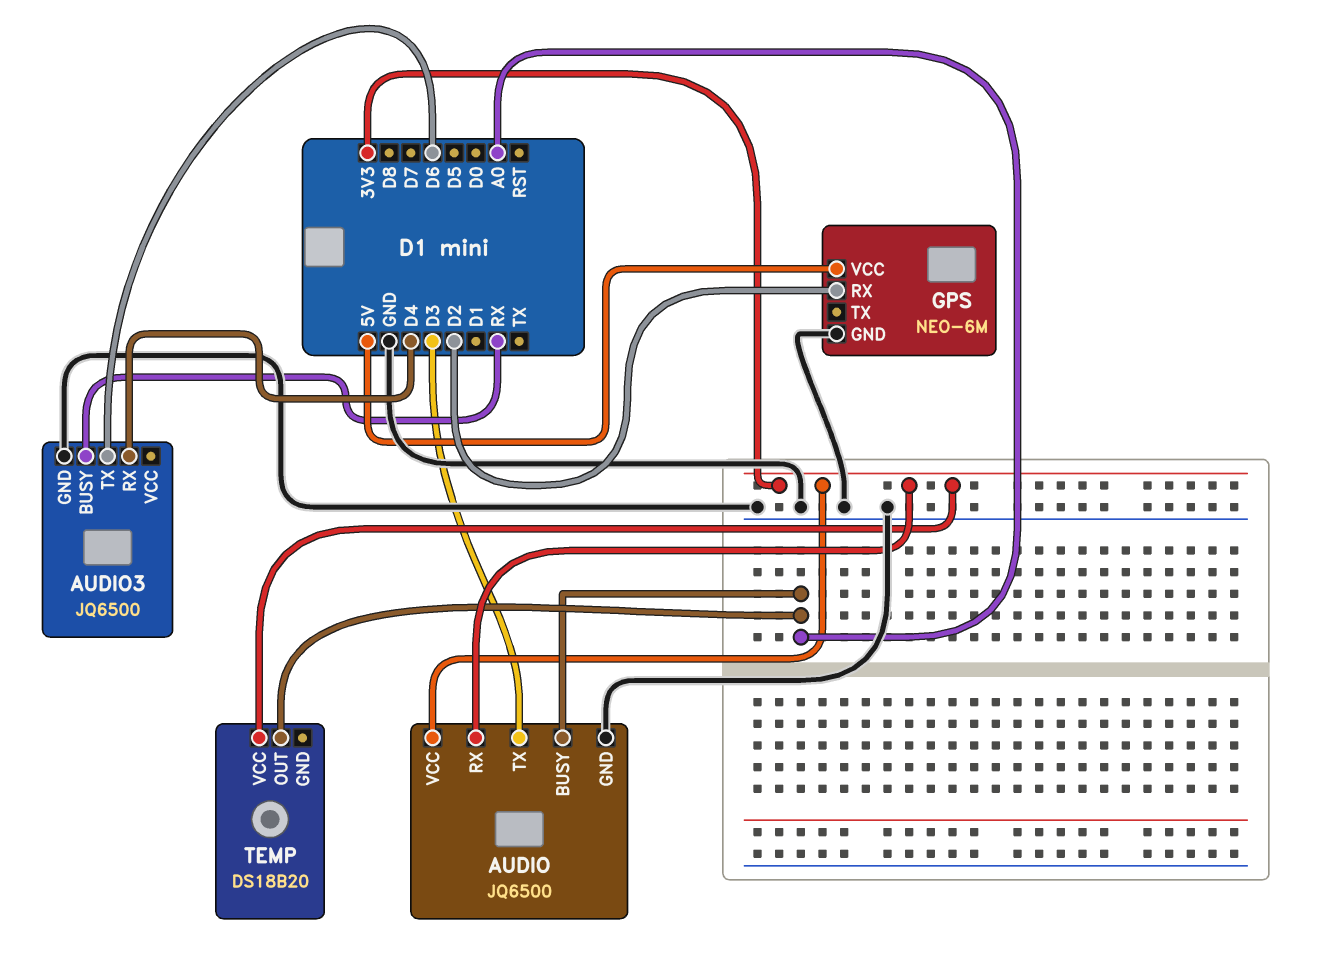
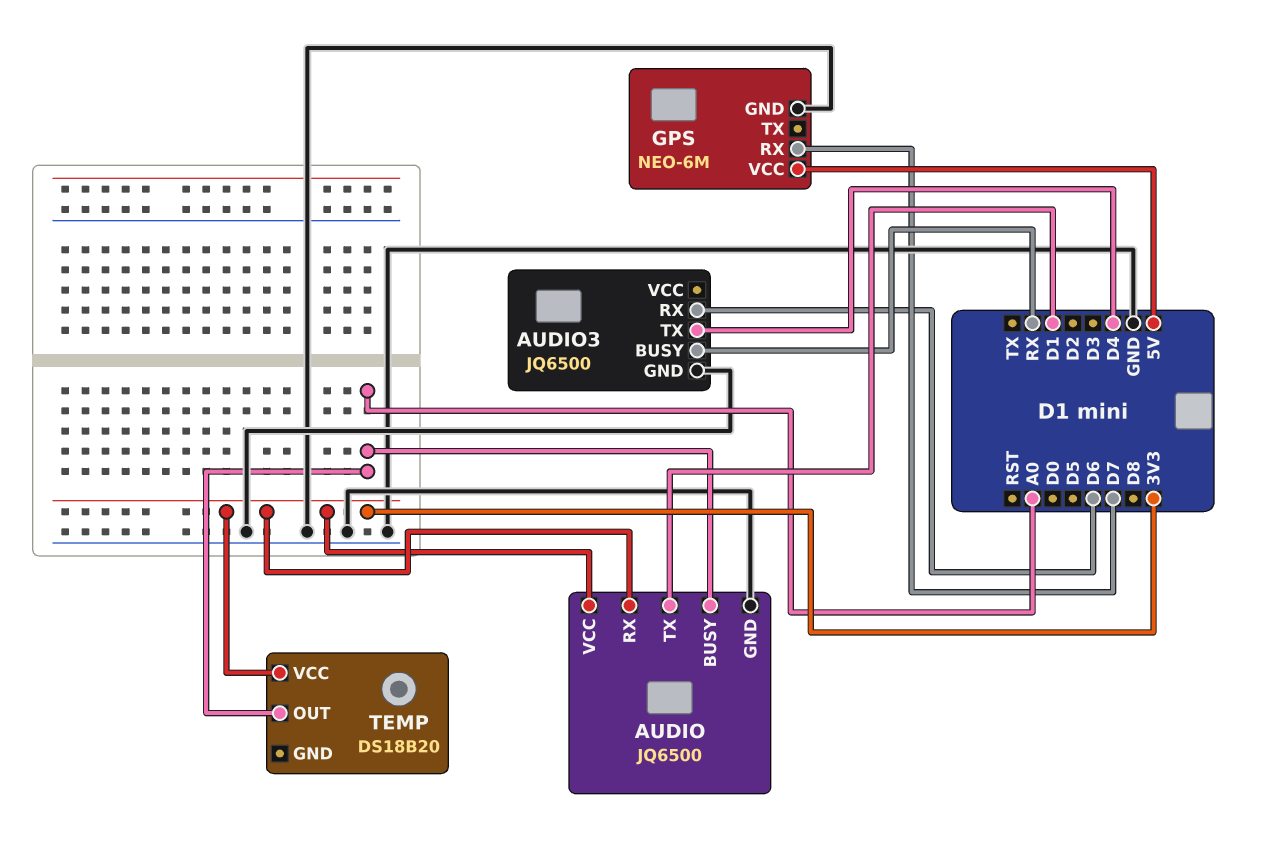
AUDIO pin TX: D3 -> D1
AUDIO3 pin RX: D4 -> D6
AUDIO3 pin TX: D6 -> D4
GPS pin RX: D2 -> D7

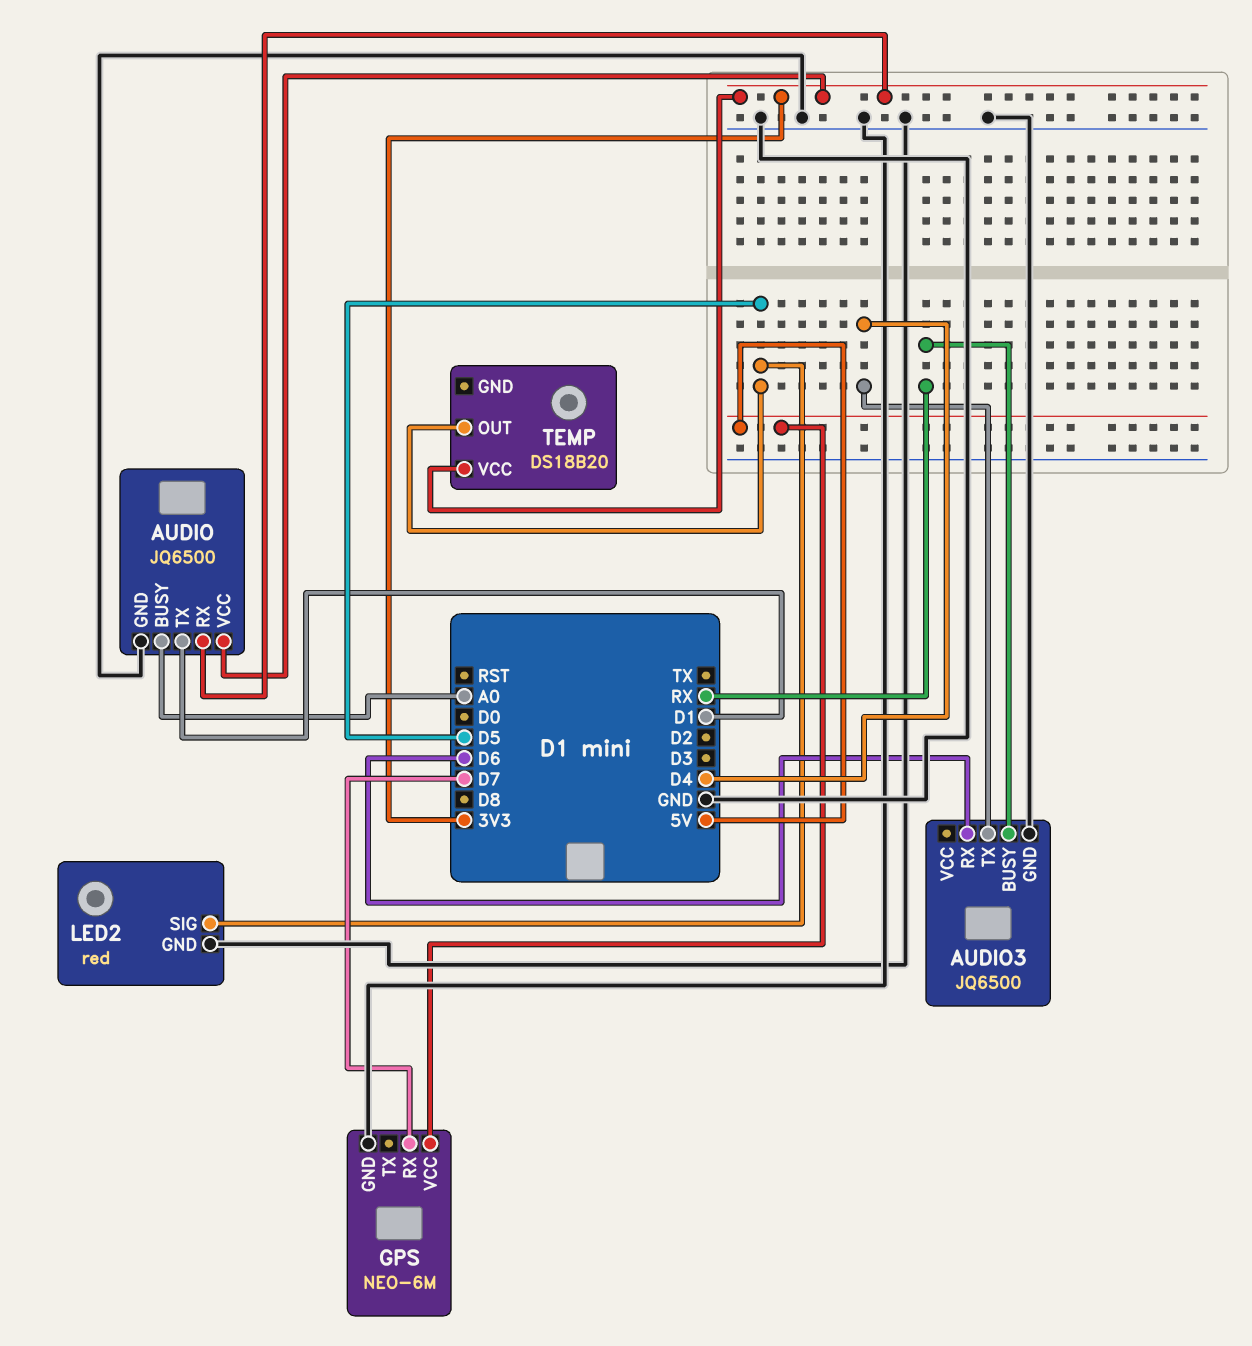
LED2: none -> red
LED2 pin GND: none -> GND
LED2 pin SIG: none -> D5
TEMP pin OUT: A0 -> D5

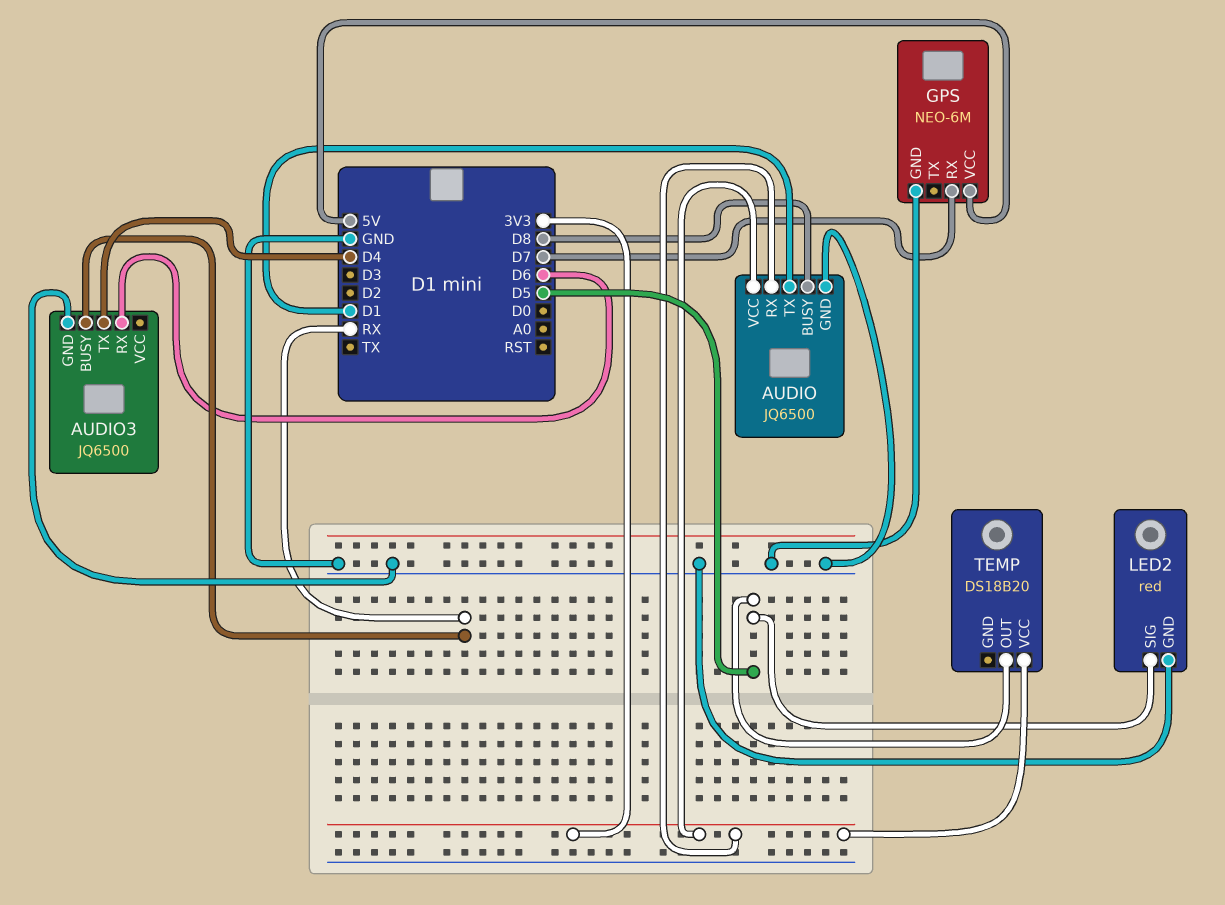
AUDIO pin BUSY: A0 -> D8

